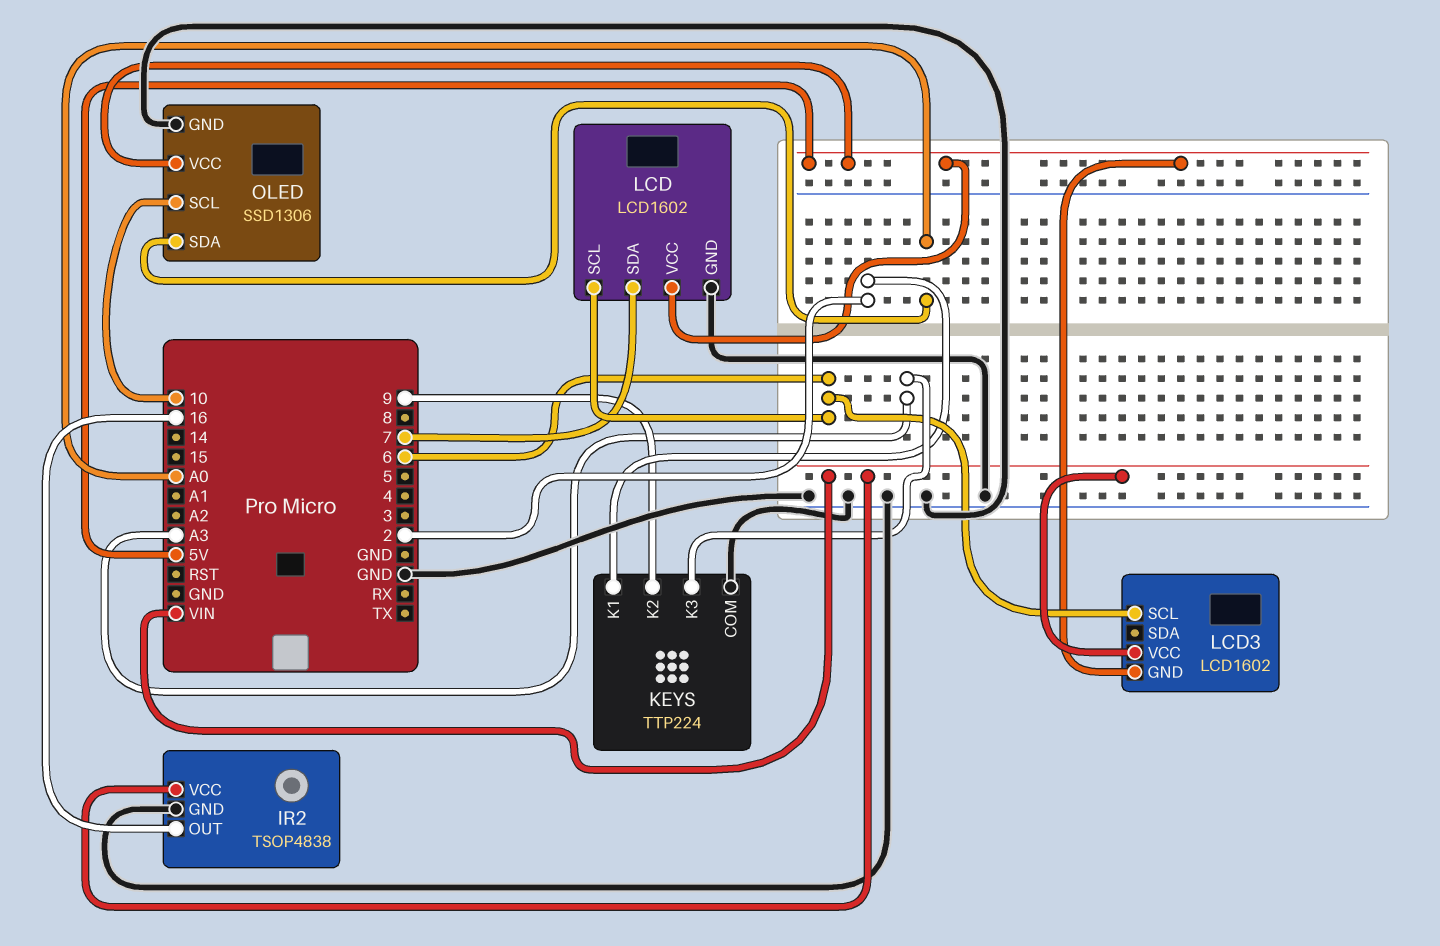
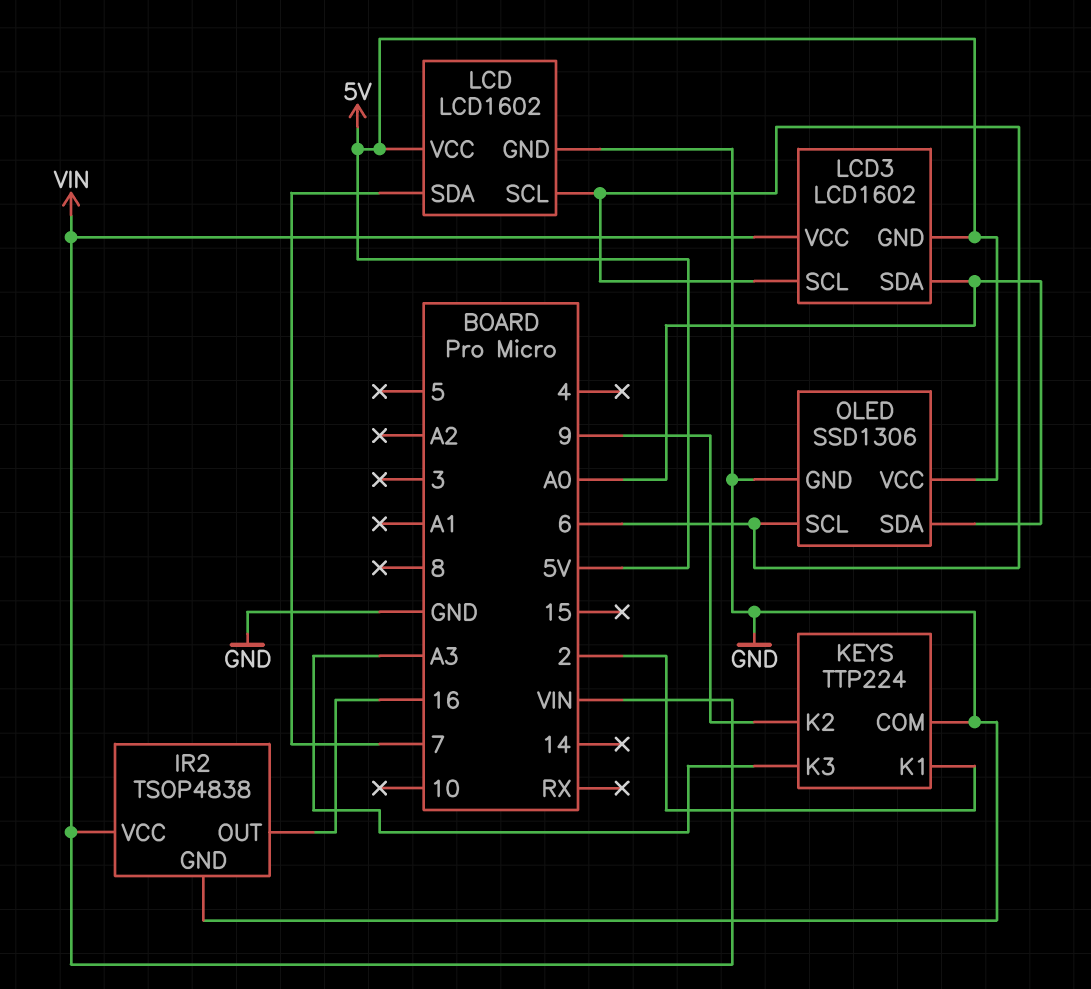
LCD3 pin SDA: none -> A0
OLED pin SCL: 10 -> 6

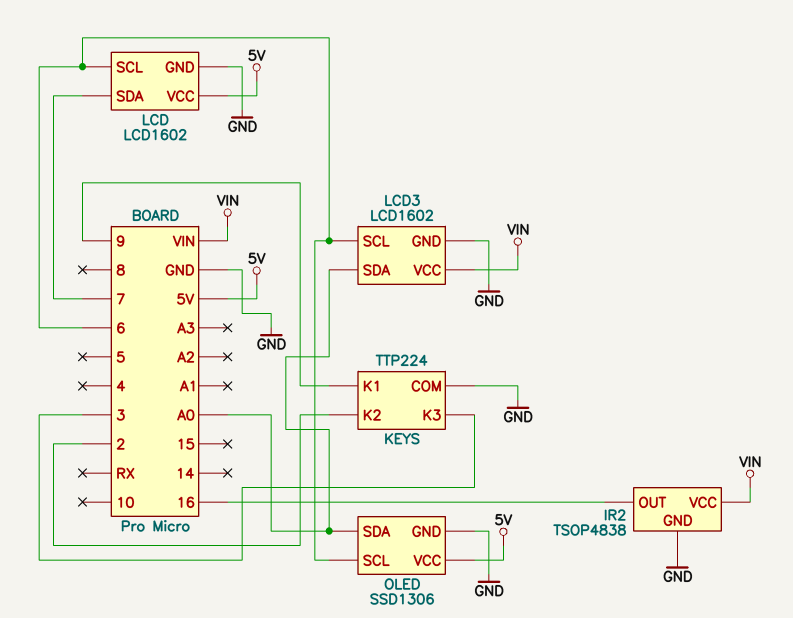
KEYS pin K1: 2 -> 9
KEYS pin K2: 9 -> 2
KEYS pin K3: A3 -> 3
LCD3 pin GND: 5V -> GND

